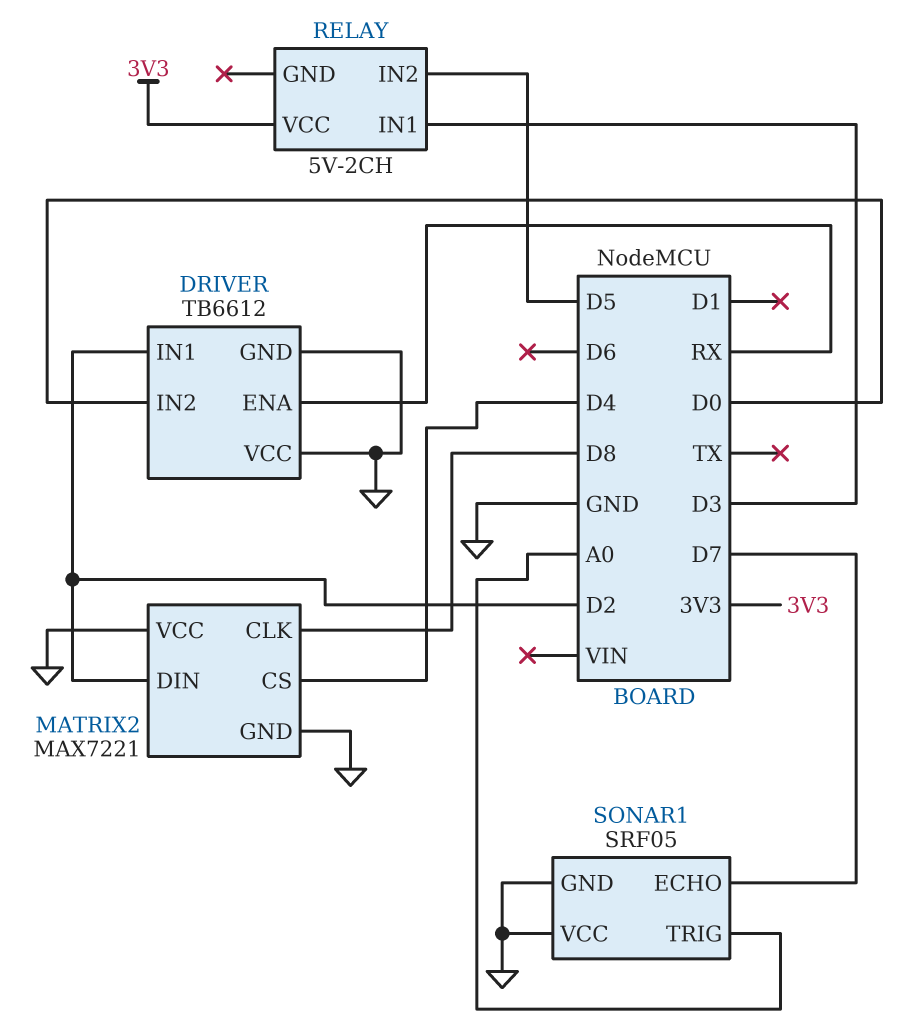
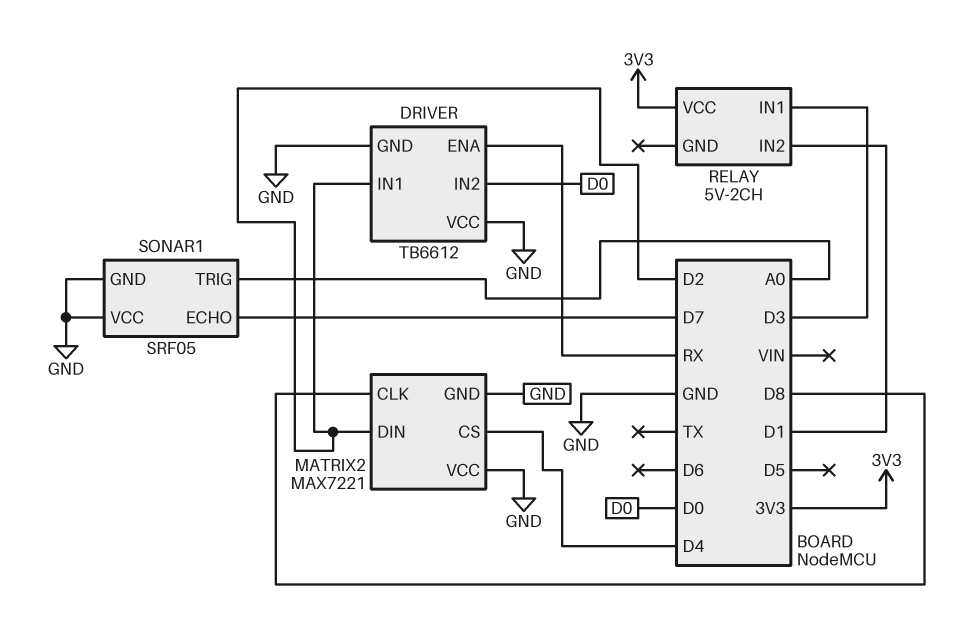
RELAY pin IN2: D5 -> D1

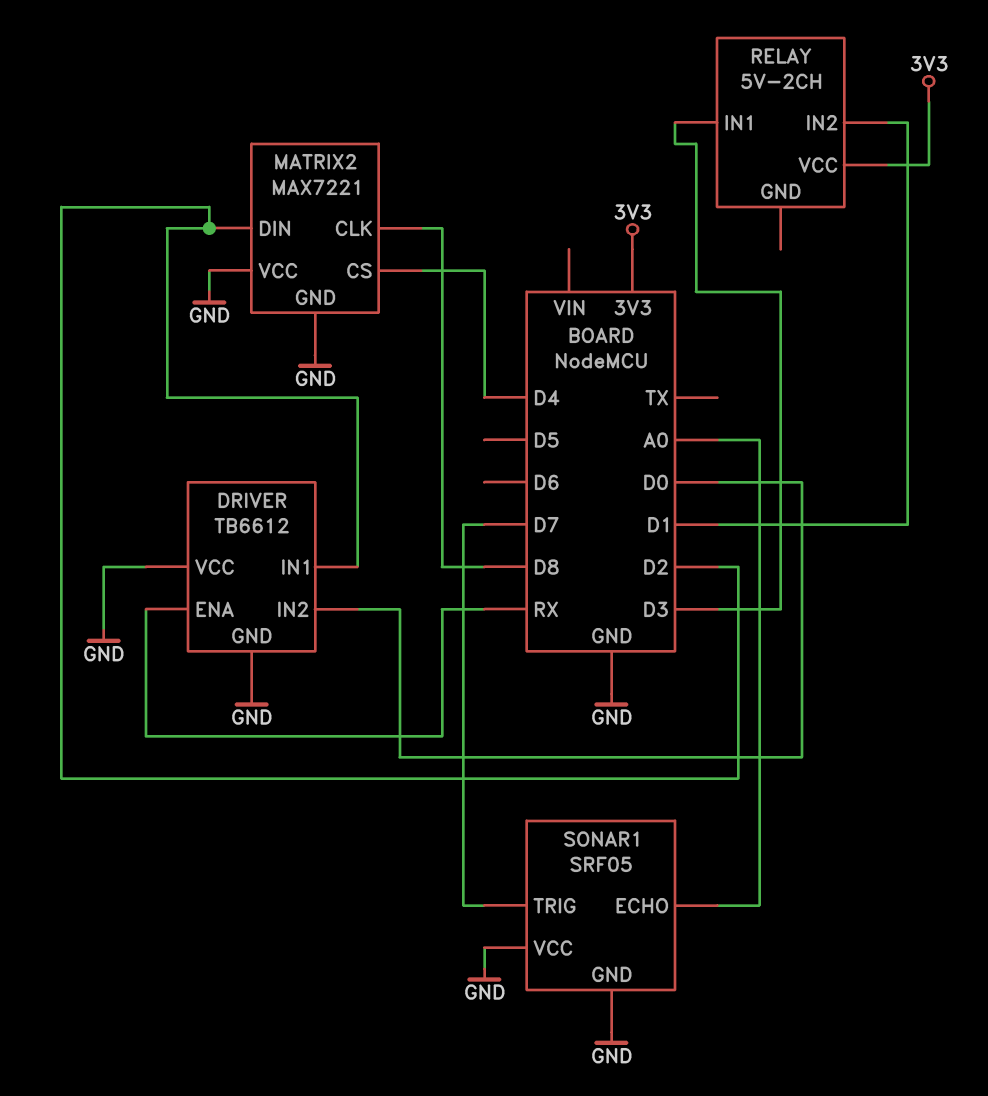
SONAR1 pin ECHO: D7 -> A0
SONAR1 pin TRIG: A0 -> D7

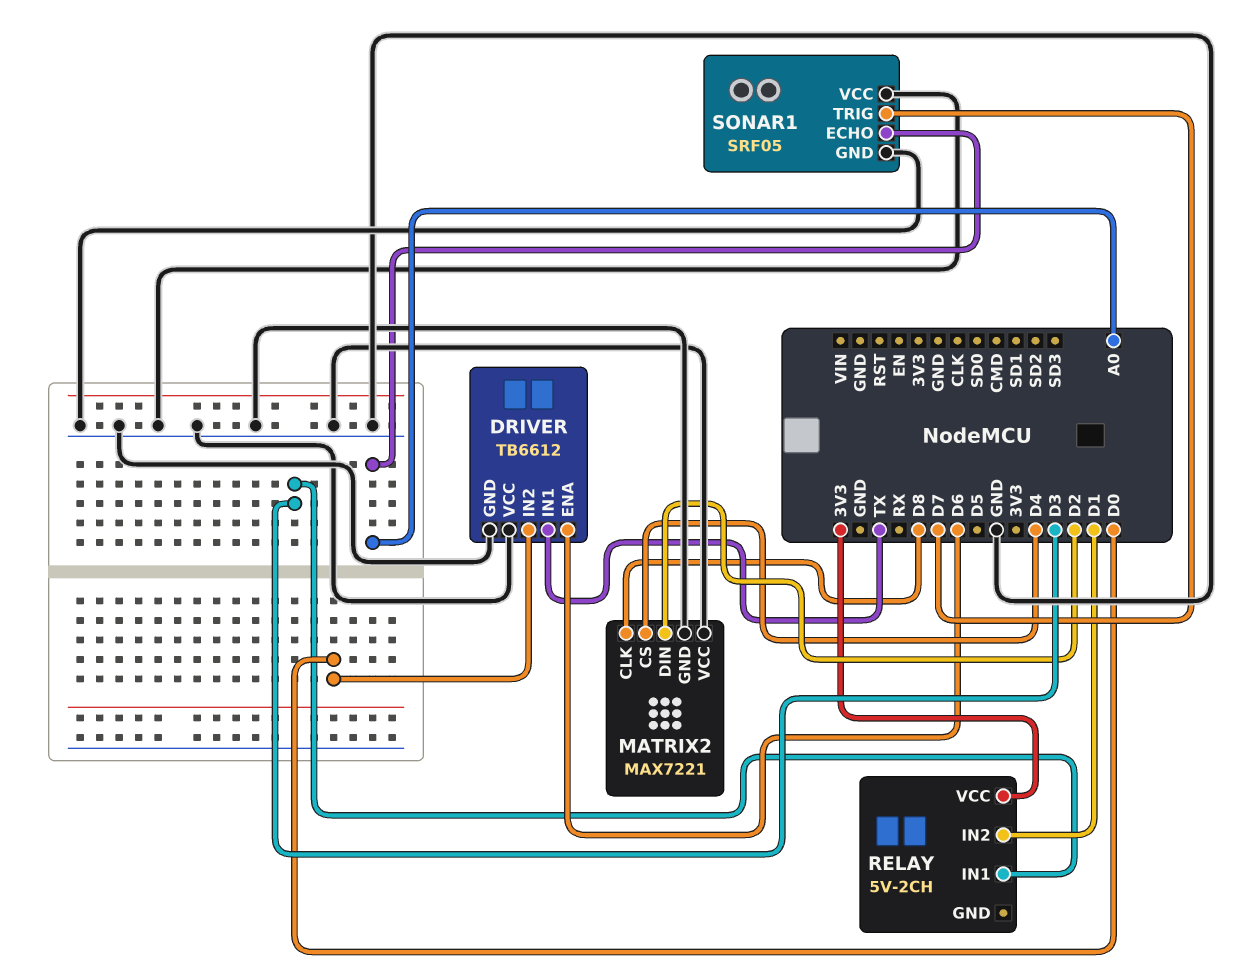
DRIVER pin ENA: RX -> D6
DRIVER pin IN1: D2 -> TX

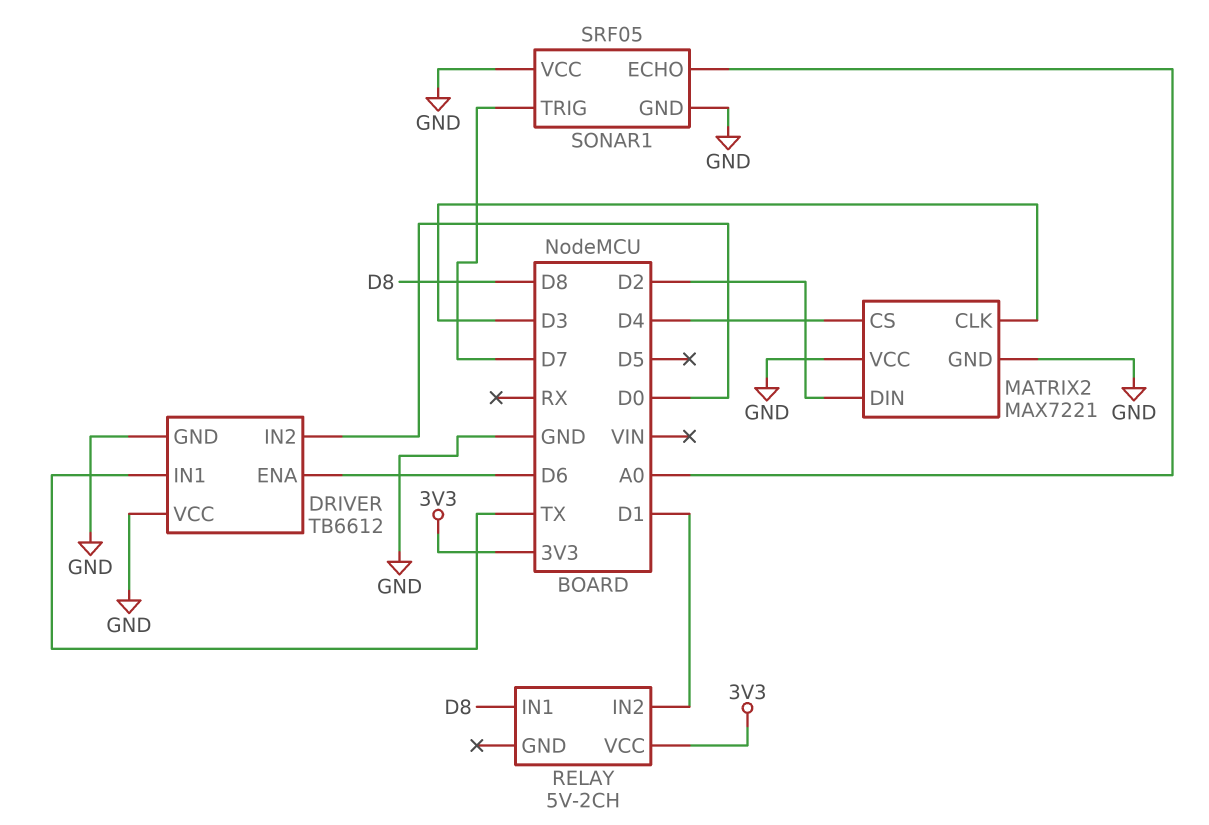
MATRIX2 pin CLK: D8 -> D3
RELAY pin IN1: D3 -> D8

